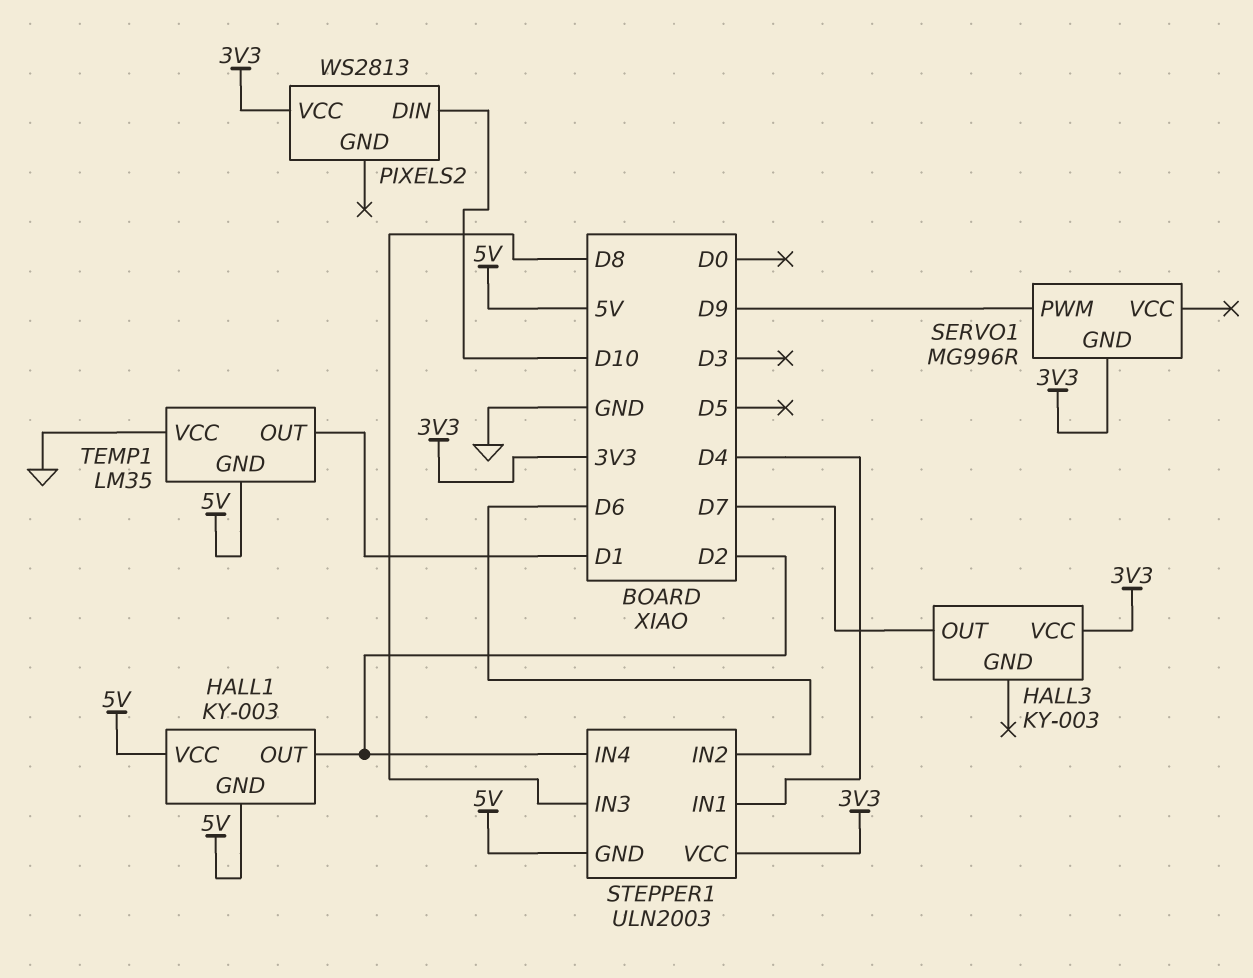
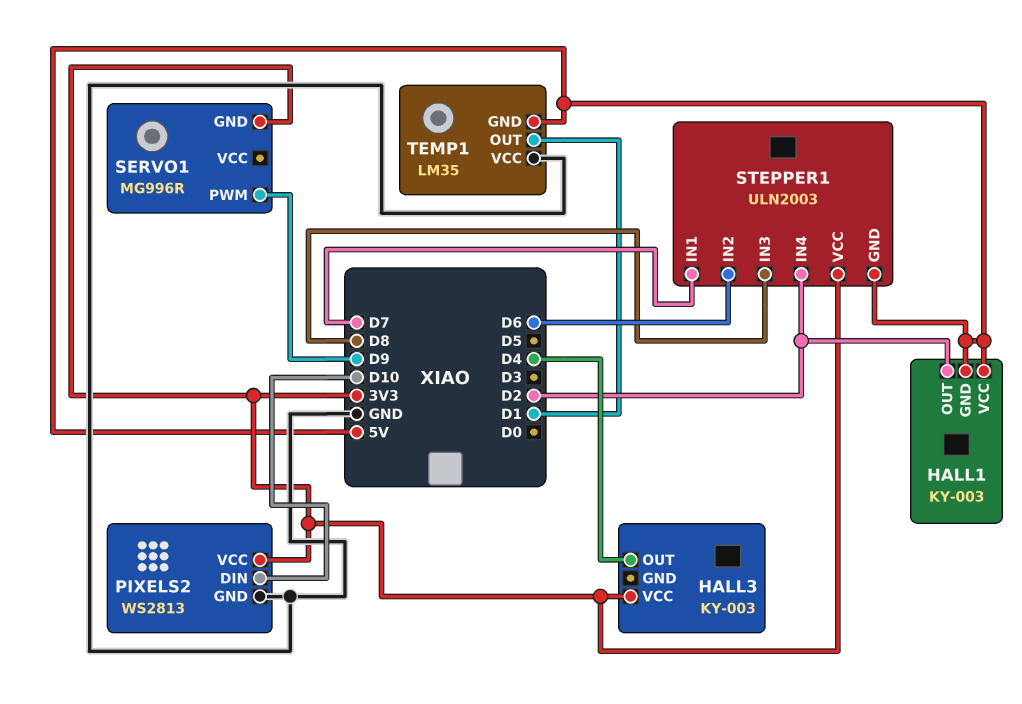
HALL3 pin OUT: D7 -> D4
PIXELS2 pin GND: none -> GND
STEPPER1 pin IN1: D4 -> D7

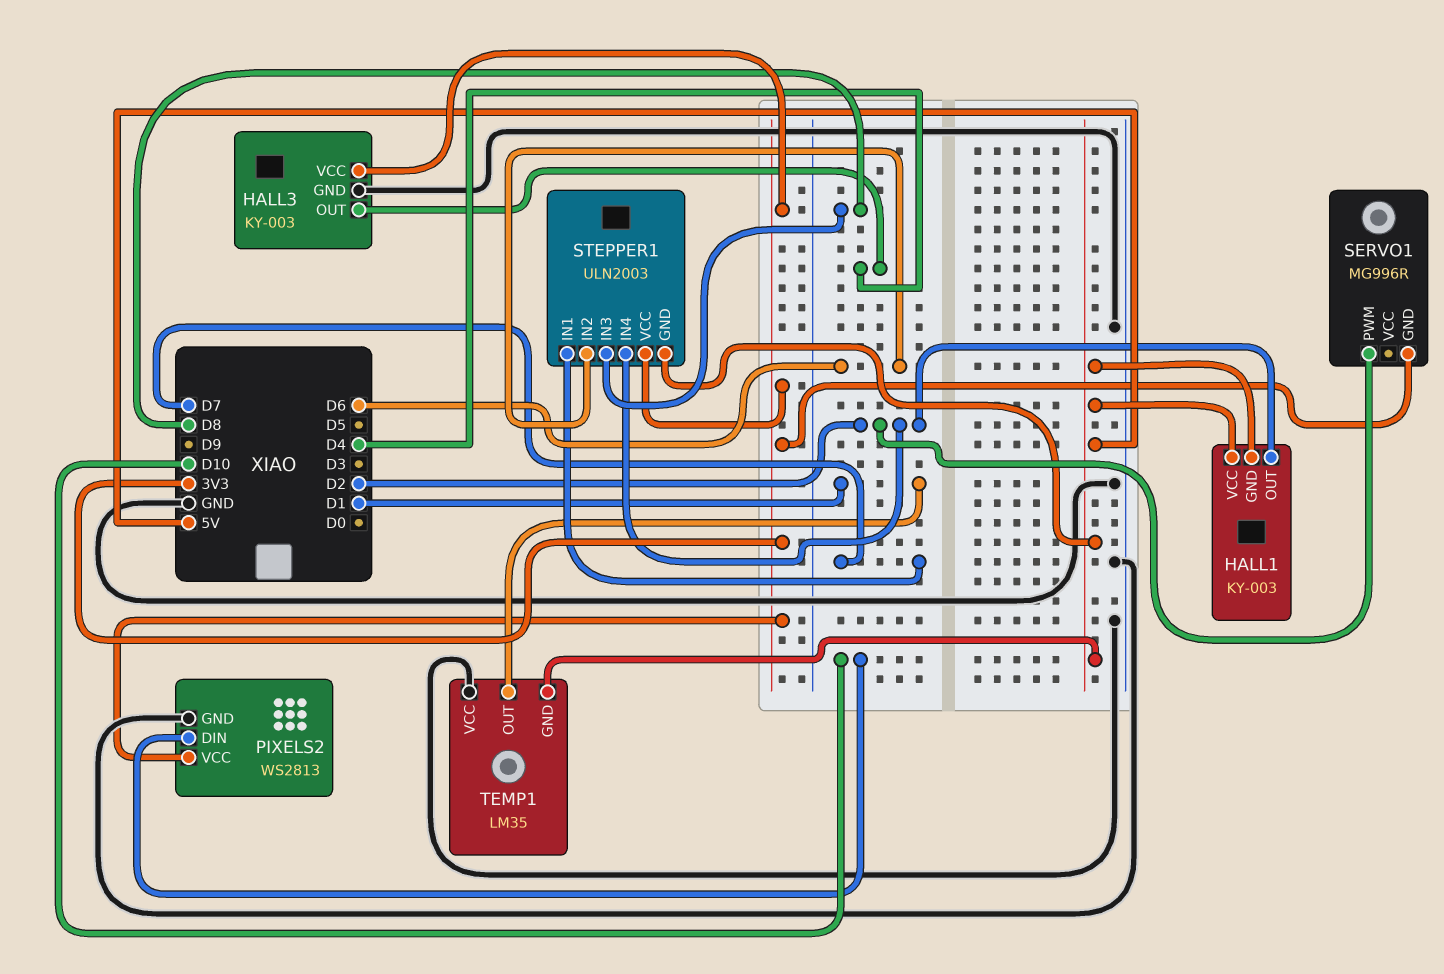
HALL3 pin GND: none -> GND
SERVO1 pin PWM: D9 -> D2

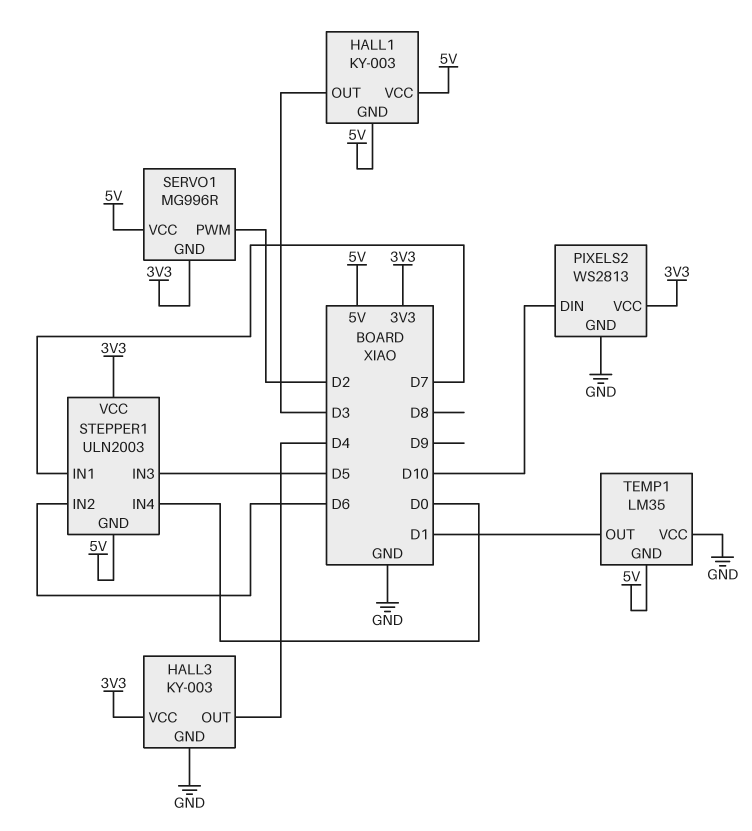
HALL1 pin OUT: D2 -> D3
SERVO1 pin VCC: none -> 5V
STEPPER1 pin IN3: D8 -> D5
STEPPER1 pin IN4: D2 -> D0

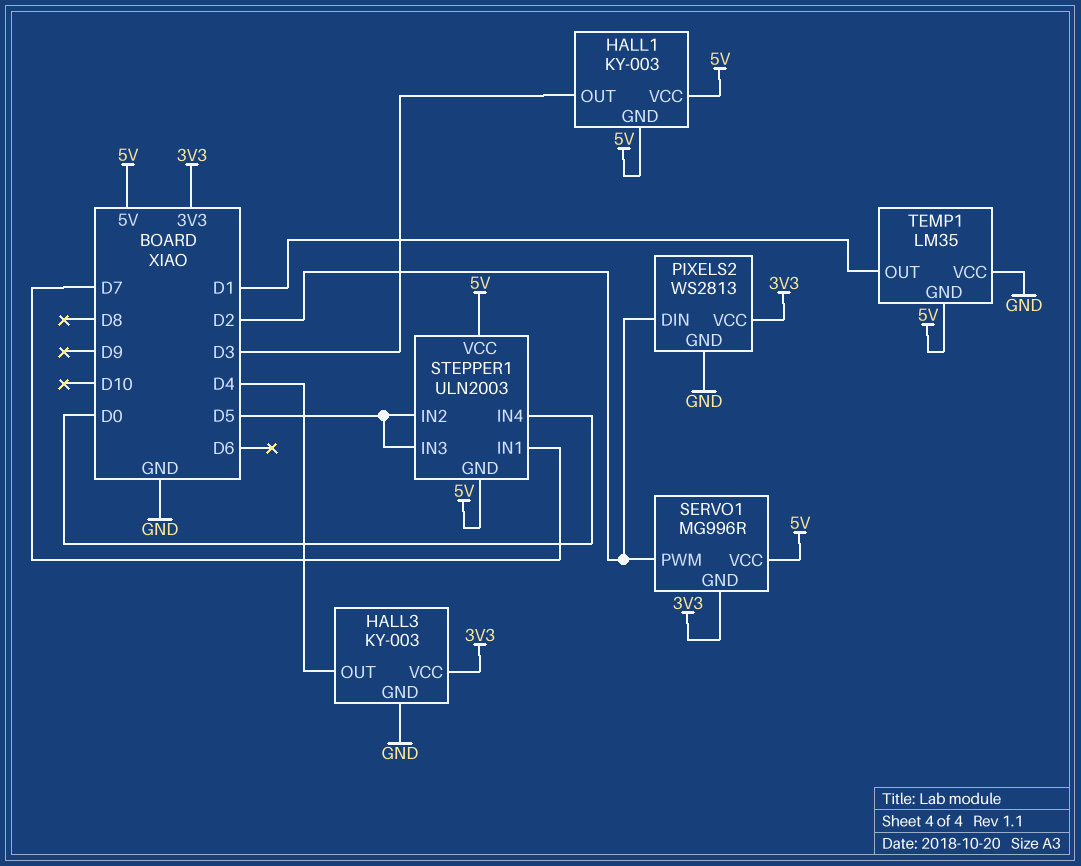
PIXELS2 pin DIN: D10 -> D2
STEPPER1 pin IN2: D6 -> D5
STEPPER1 pin VCC: 3V3 -> 5V

